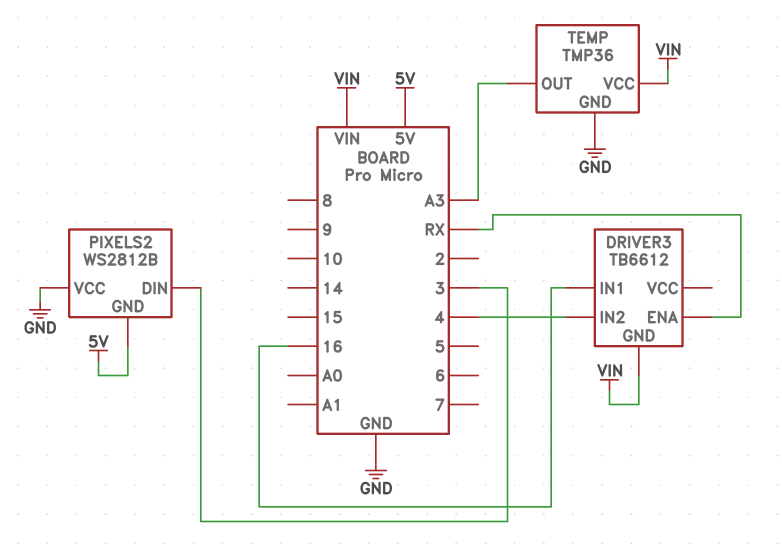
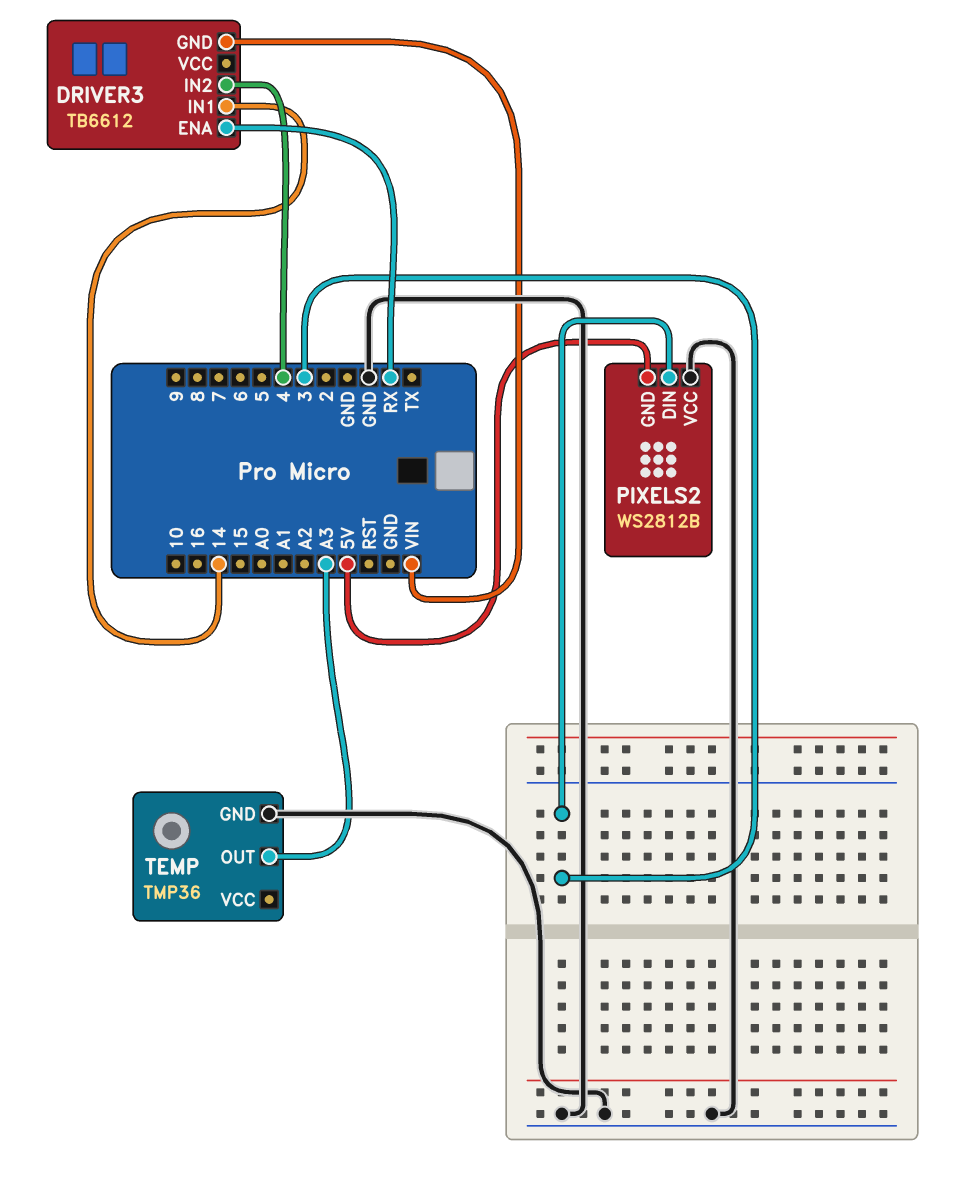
DRIVER3 pin IN1: 16 -> 14
TEMP pin VCC: VIN -> none

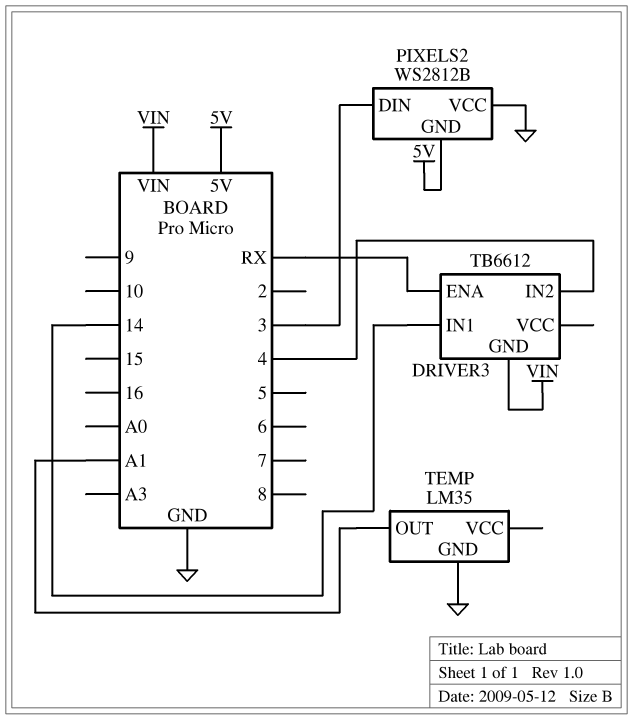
TEMP: TMP36 -> LM35
TEMP pin OUT: A3 -> A1

